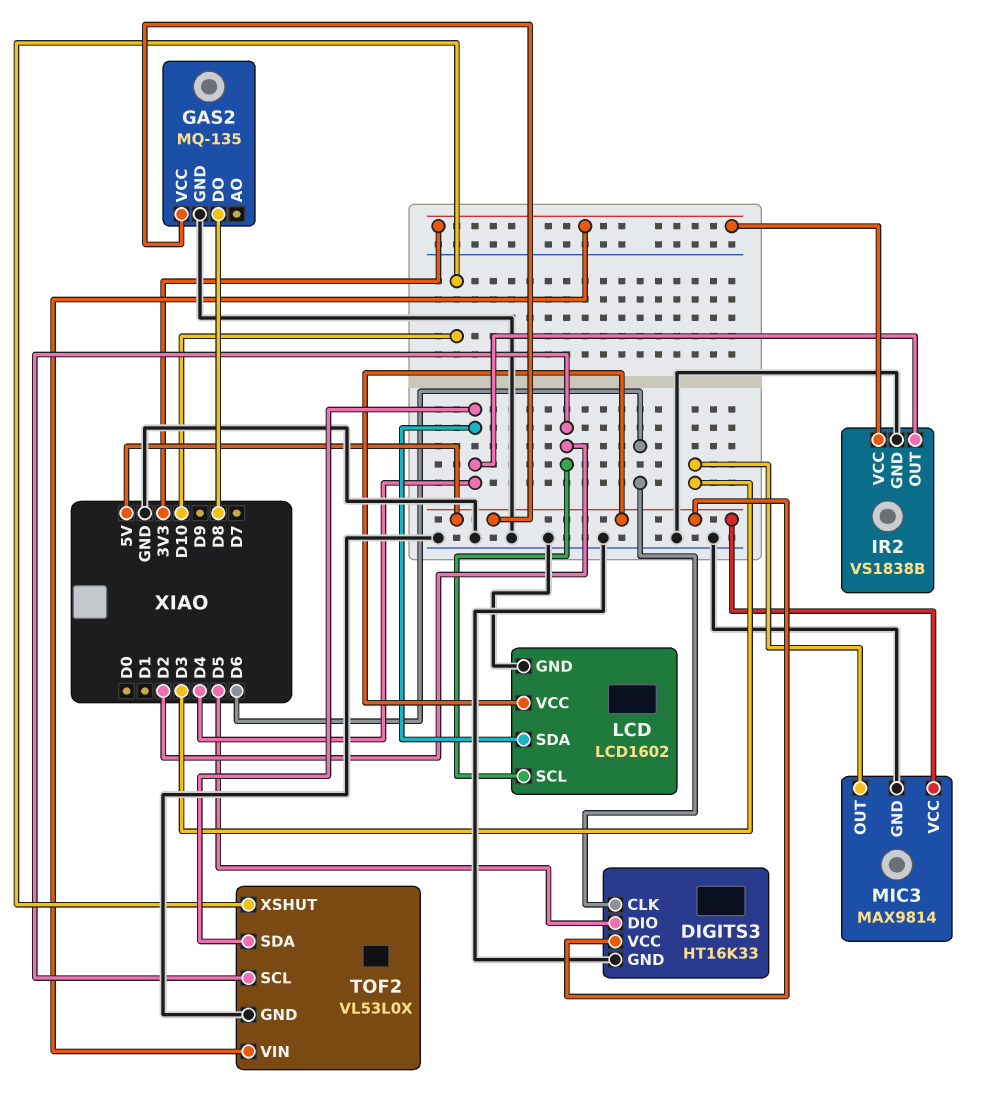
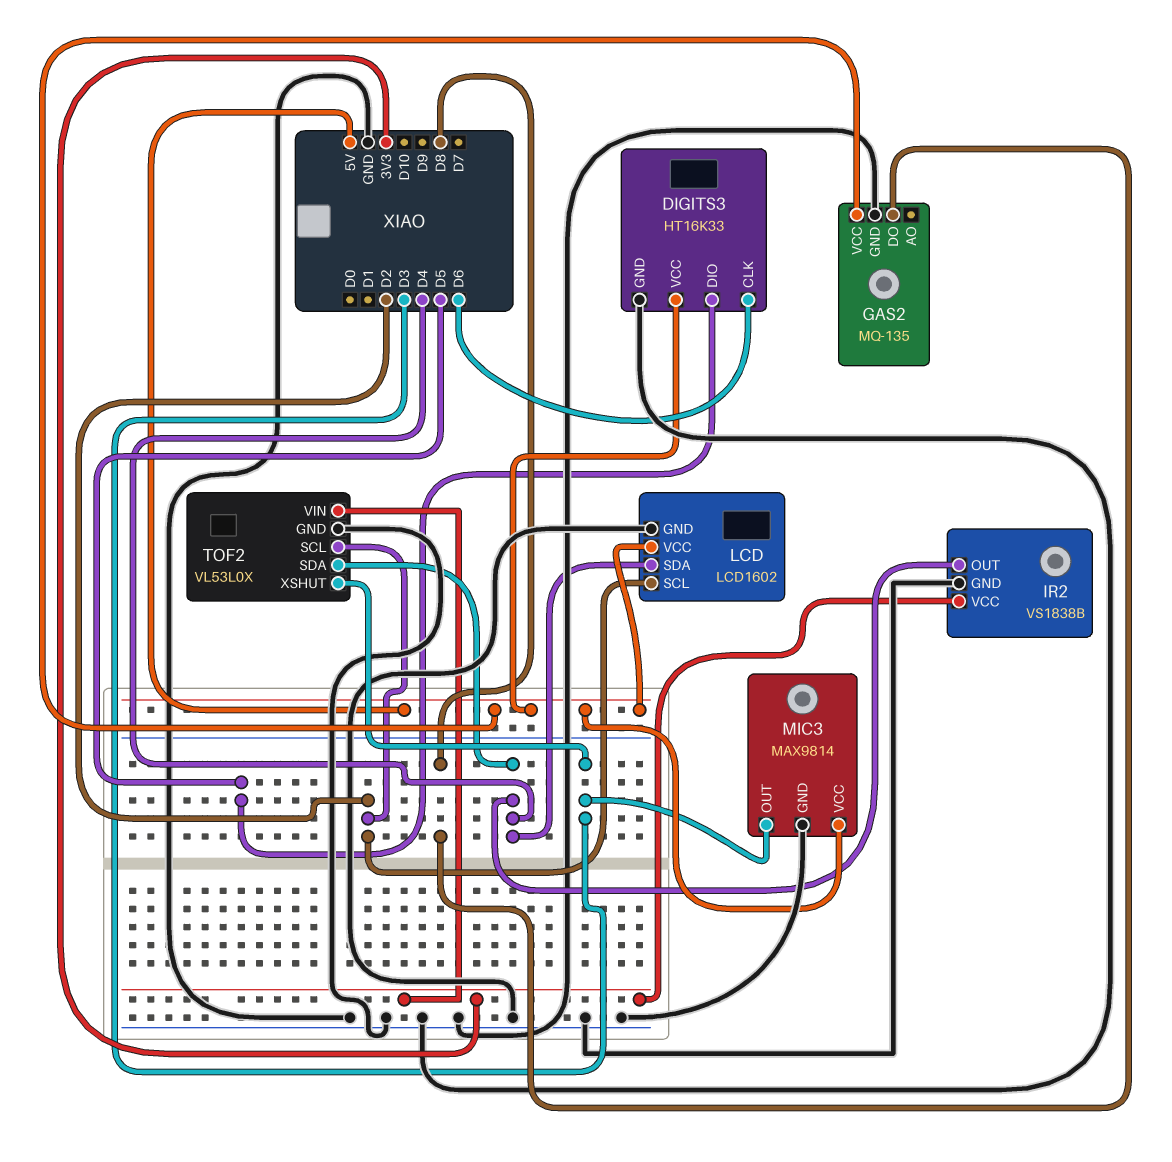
TOF2 pin XSHUT: D10 -> D3

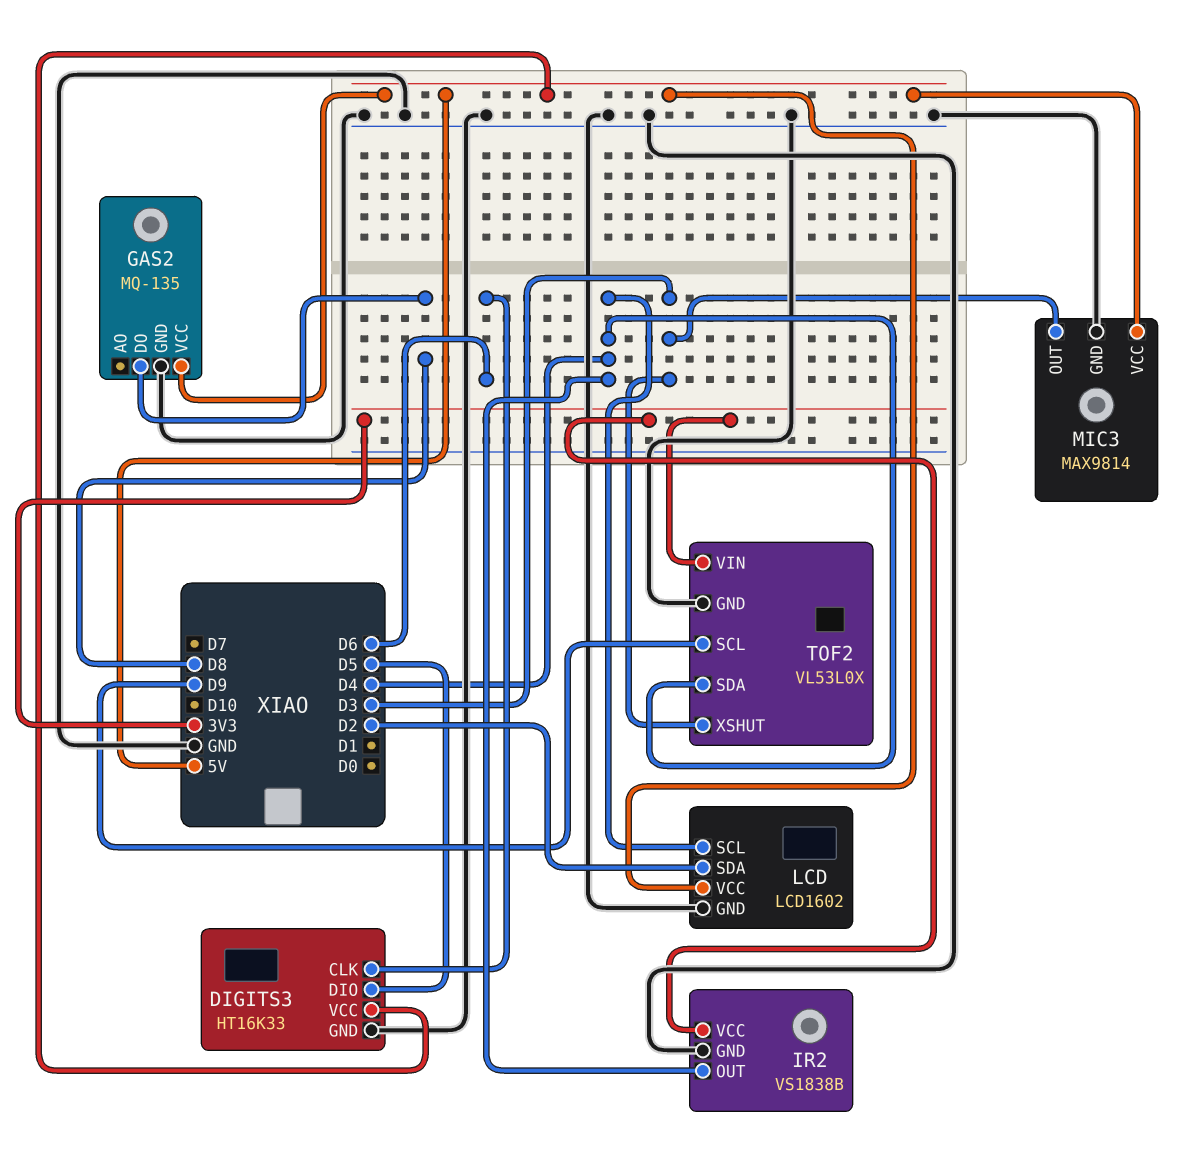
LCD pin SCL: D2 -> D4
LCD pin SDA: D4 -> D2
TOF2 pin SCL: D2 -> D9

